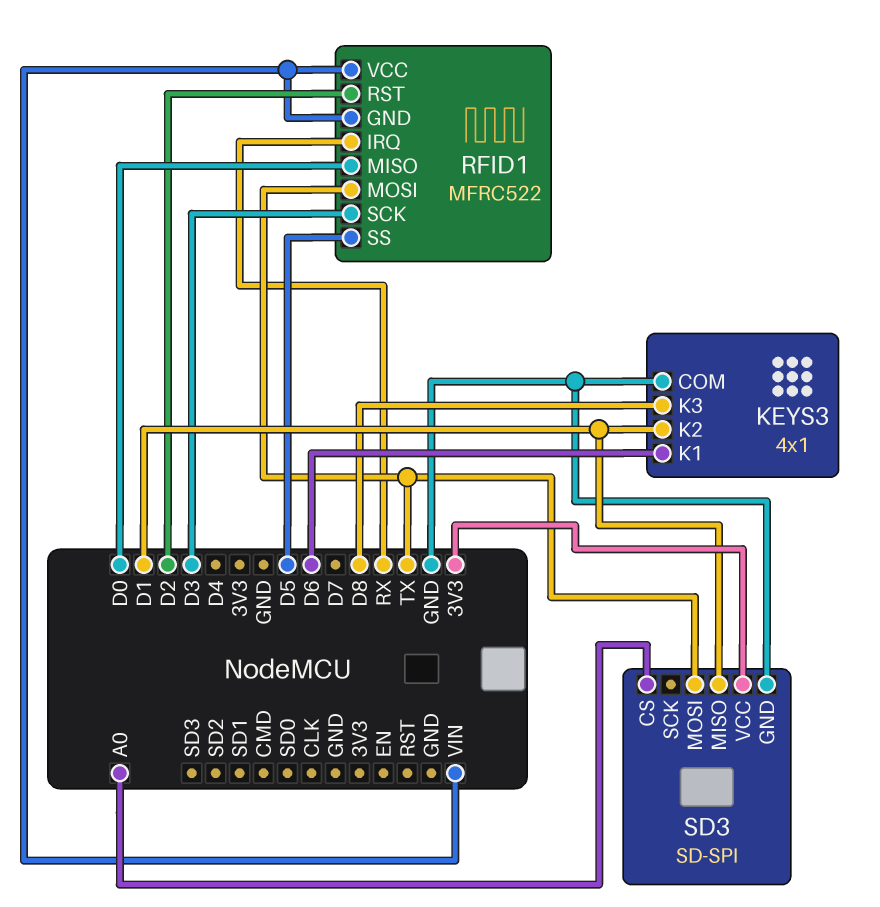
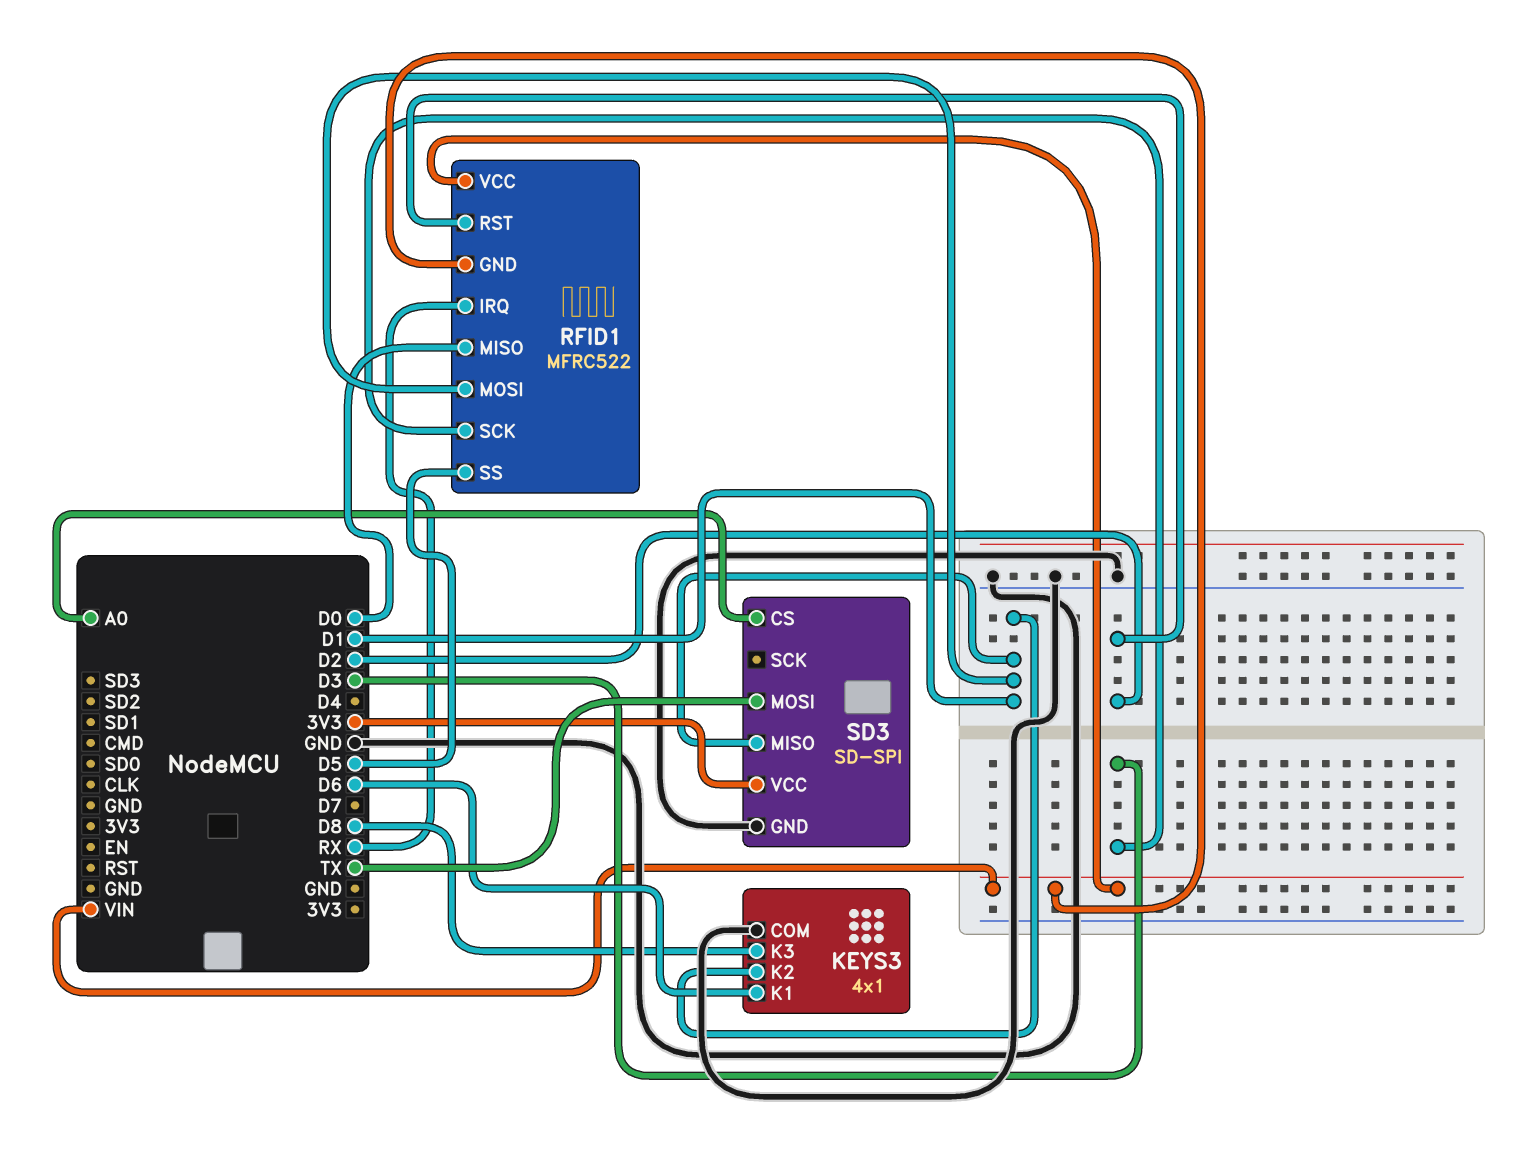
RFID1 pin MOSI: TX -> D1

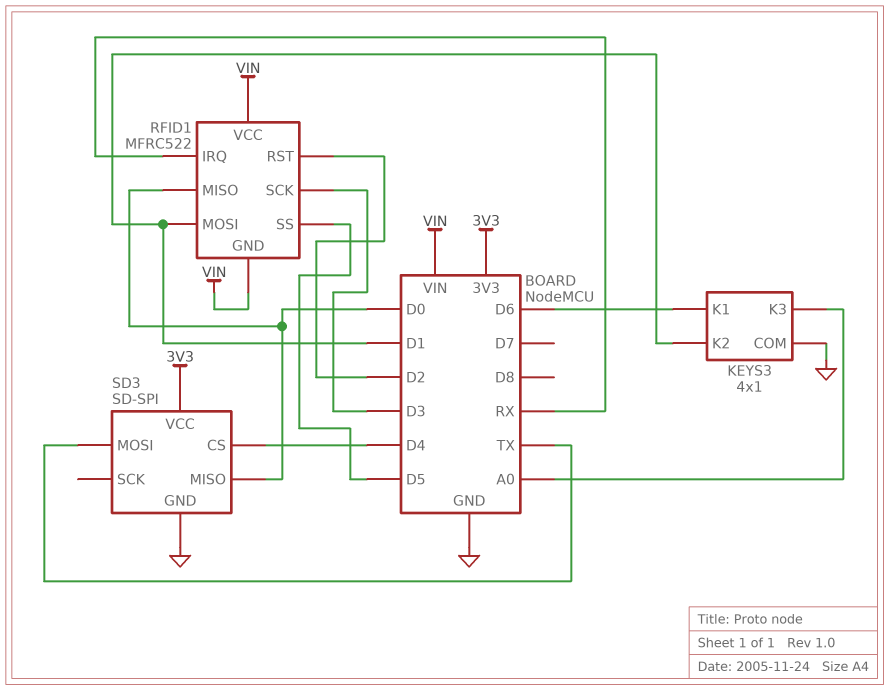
KEYS3 pin K3: D8 -> A0
SD3 pin CS: A0 -> D4
SD3 pin MISO: D1 -> D0

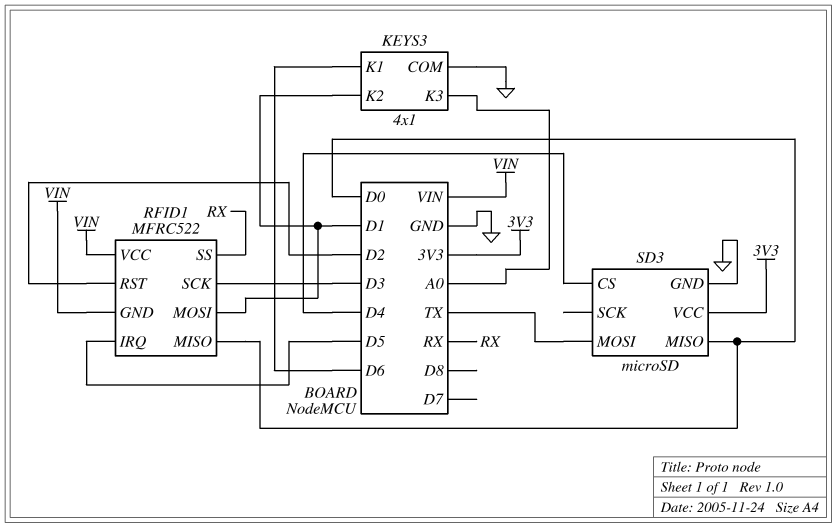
RFID1 pin IRQ: RX -> D5
RFID1 pin SS: D5 -> RX
SD3: SD-SPI -> microSD

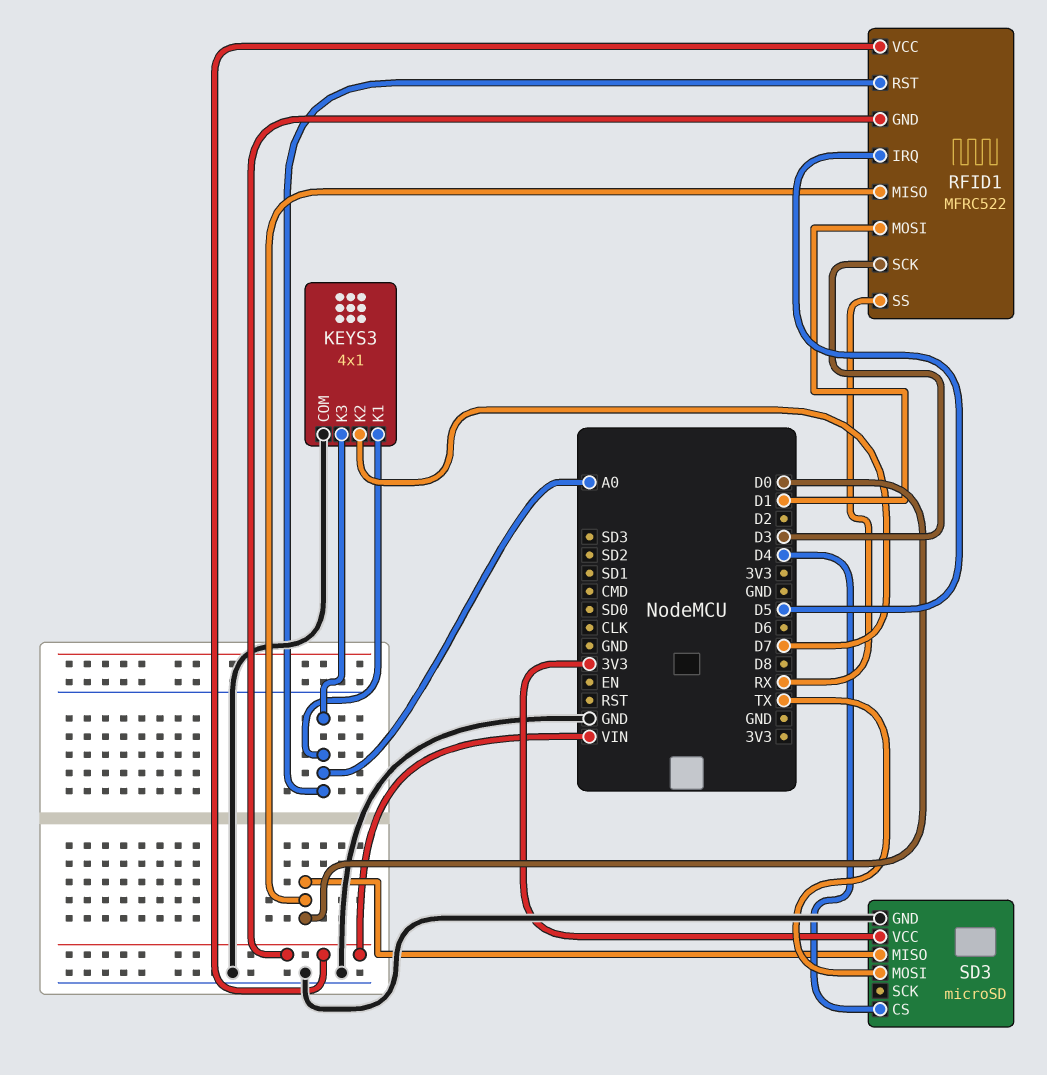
KEYS3 pin K1: D6 -> A0
KEYS3 pin K2: D1 -> D7
RFID1 pin RST: D2 -> A0

